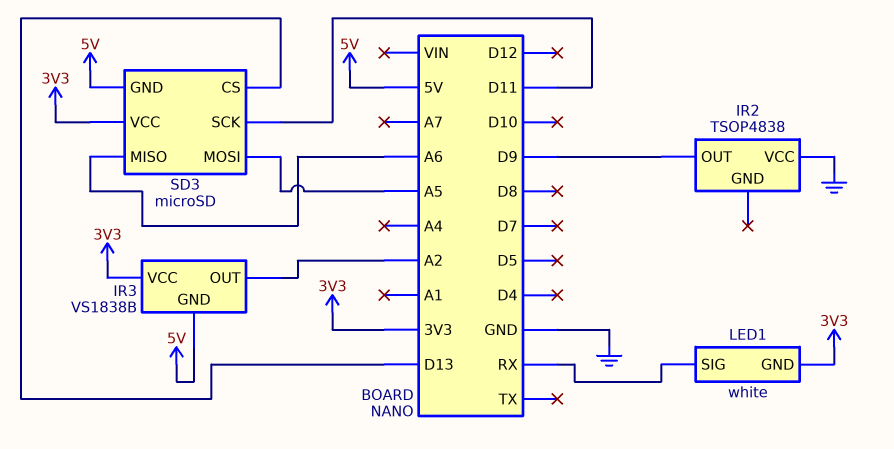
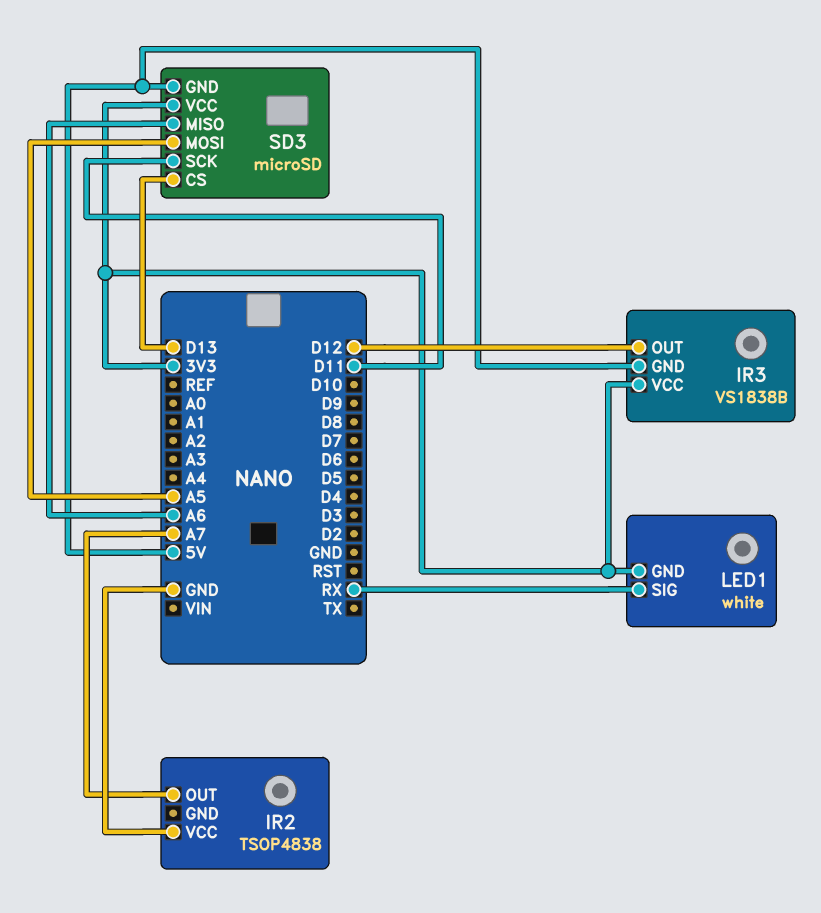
IR2 pin OUT: D9 -> A7
IR3 pin OUT: A2 -> D12

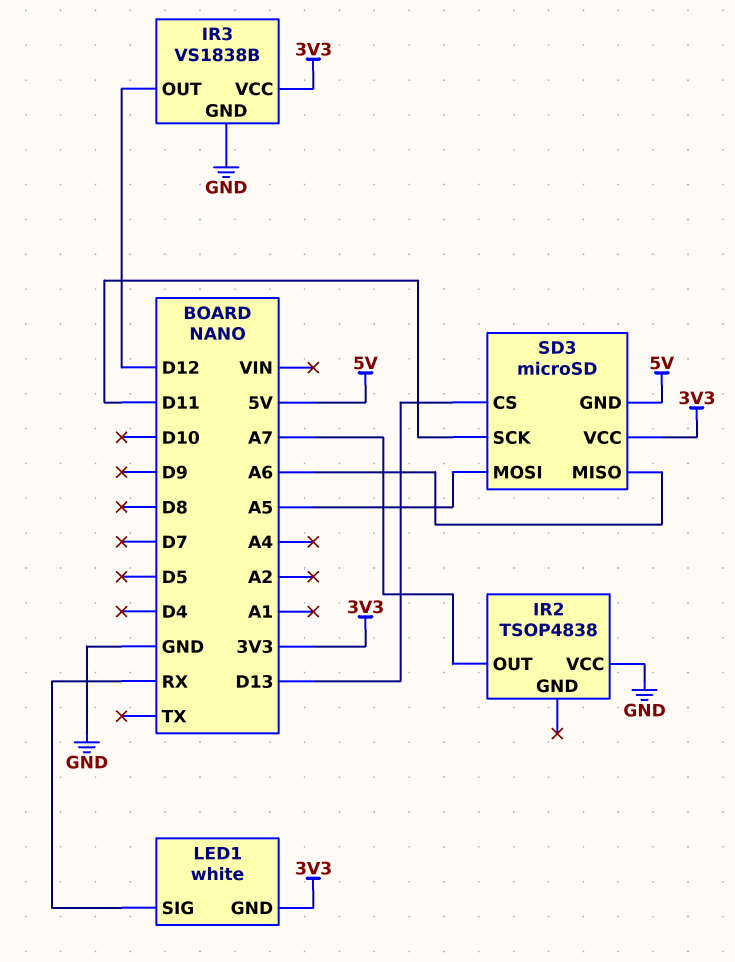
IR3 pin GND: 5V -> GND

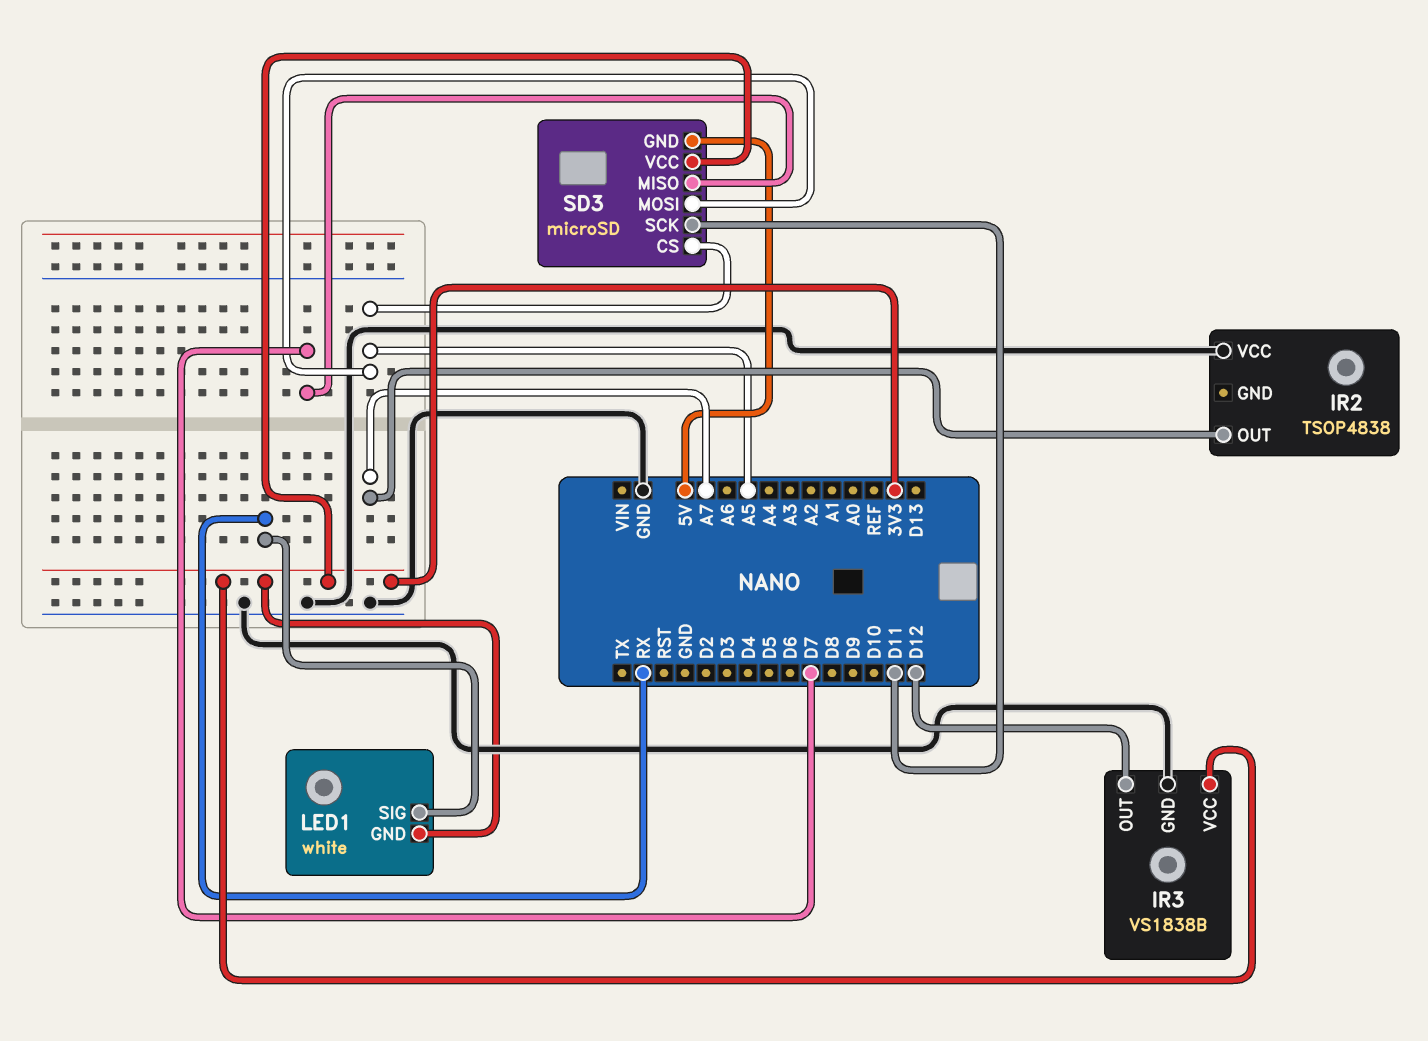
SD3 pin CS: D13 -> A5
SD3 pin MISO: A6 -> D7

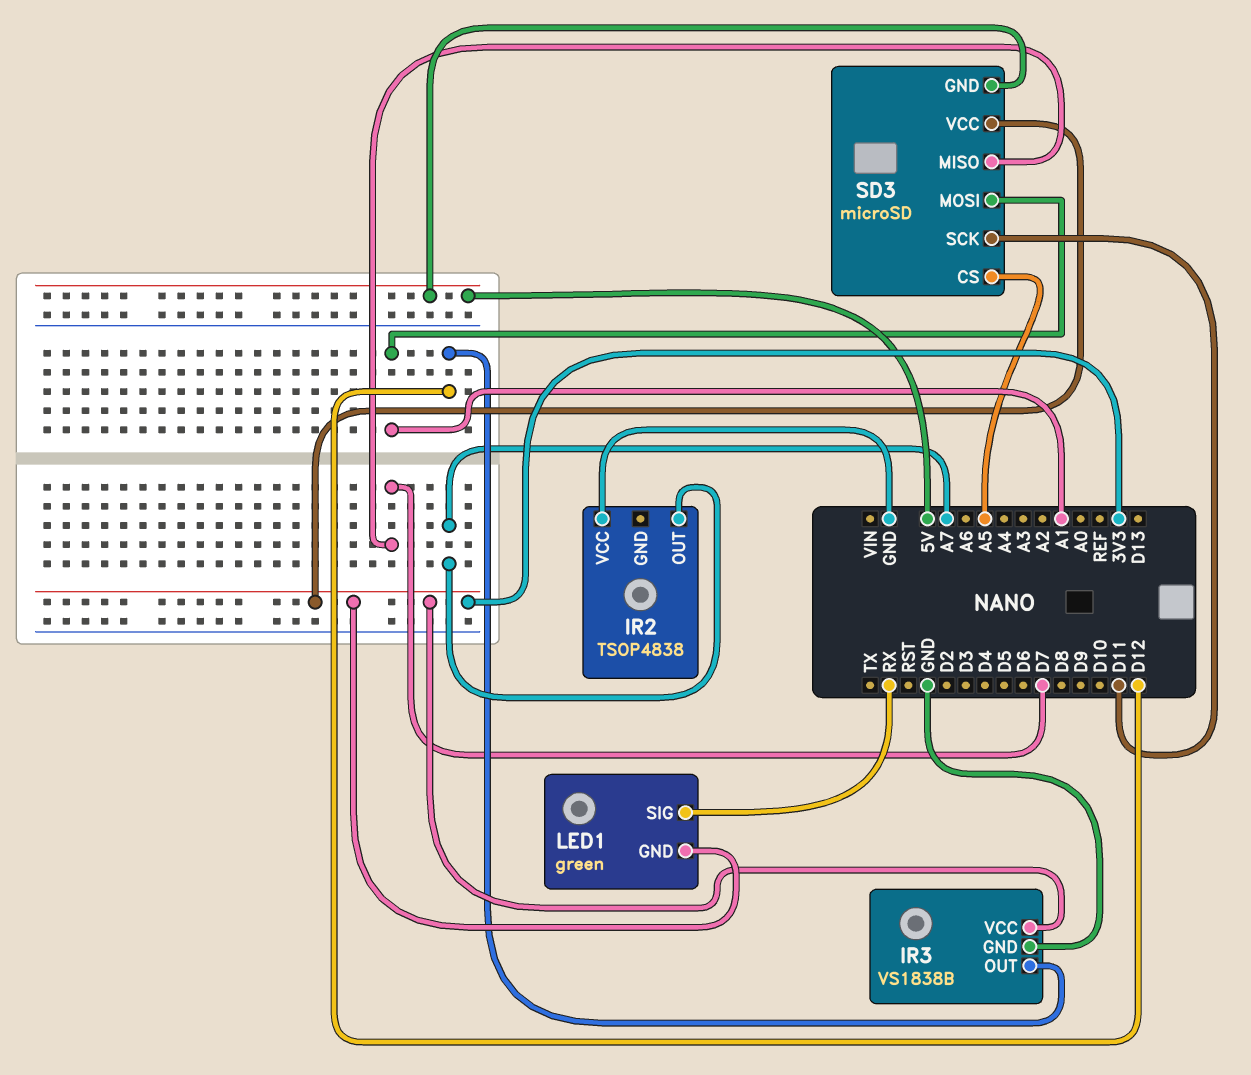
LED1: white -> green
SD3 pin MOSI: A5 -> A1

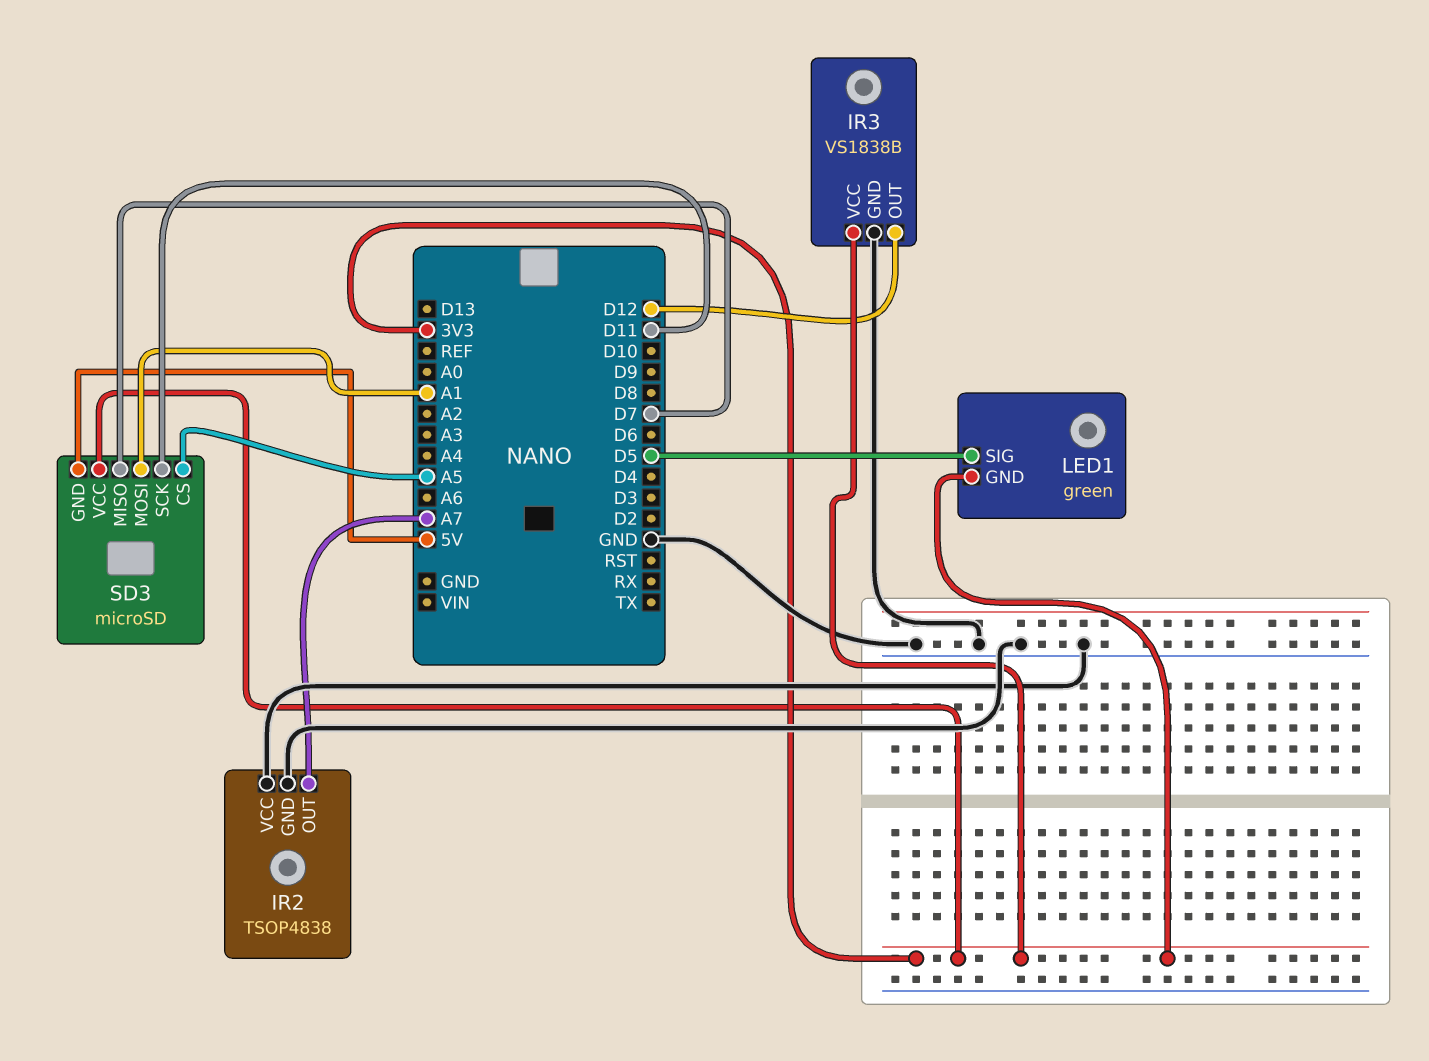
IR2 pin GND: none -> GND
LED1 pin SIG: RX -> D5

